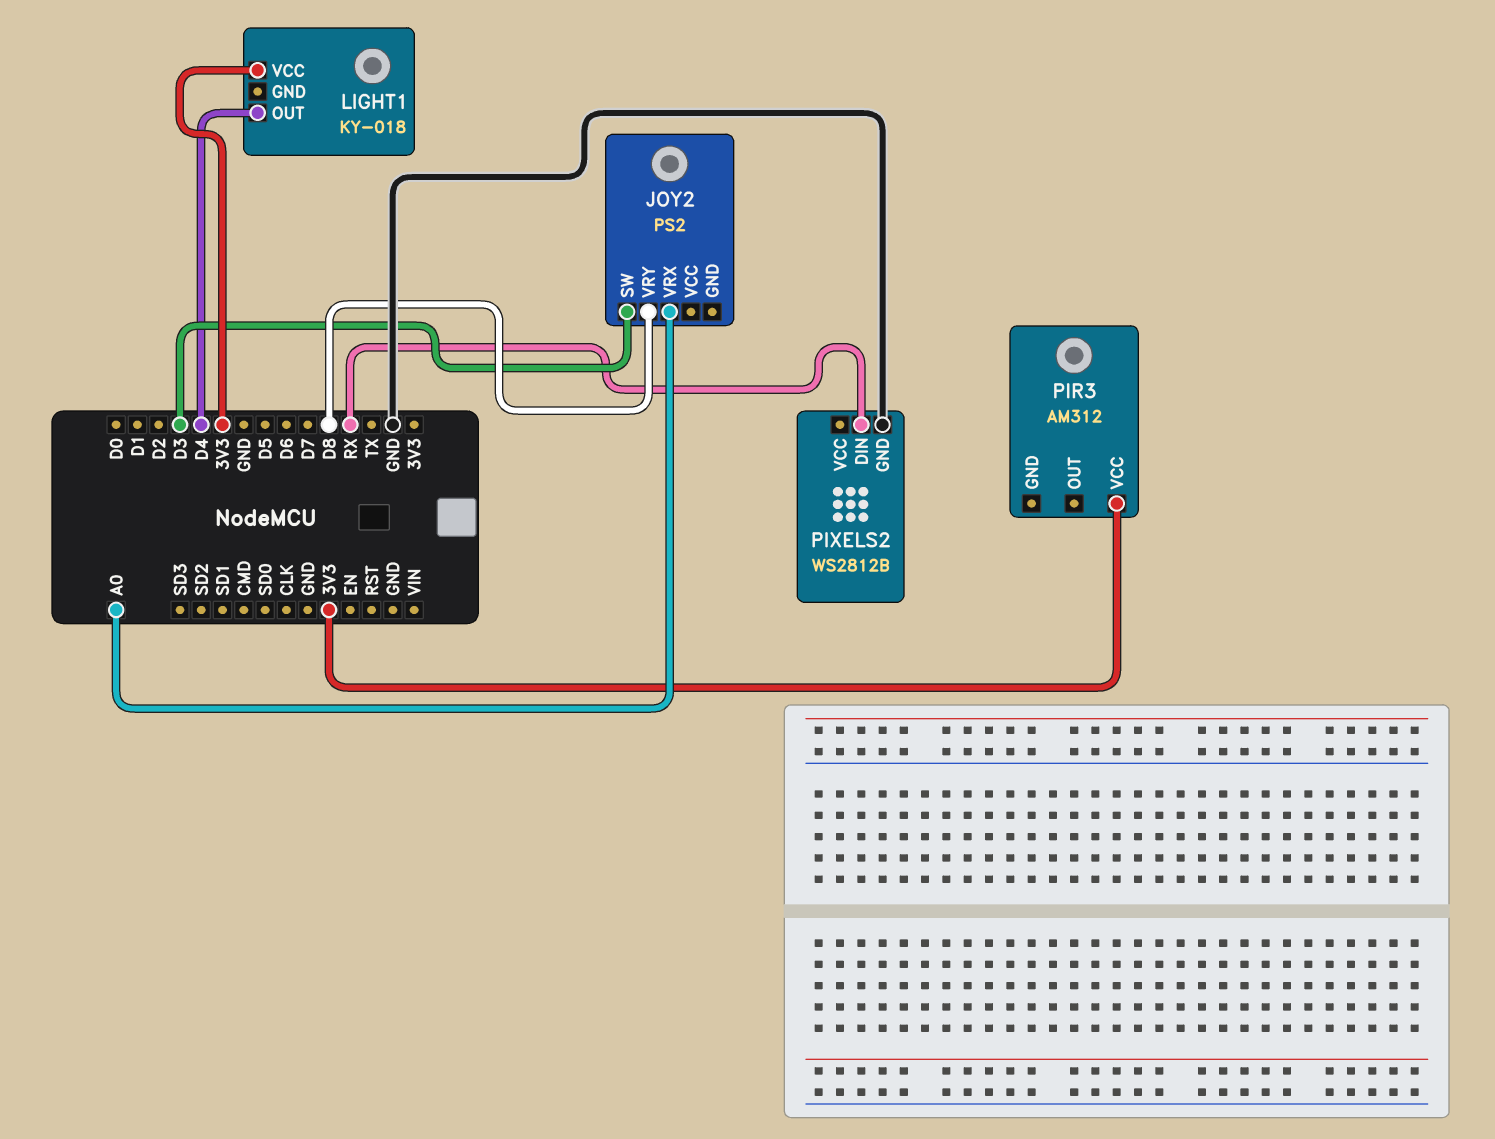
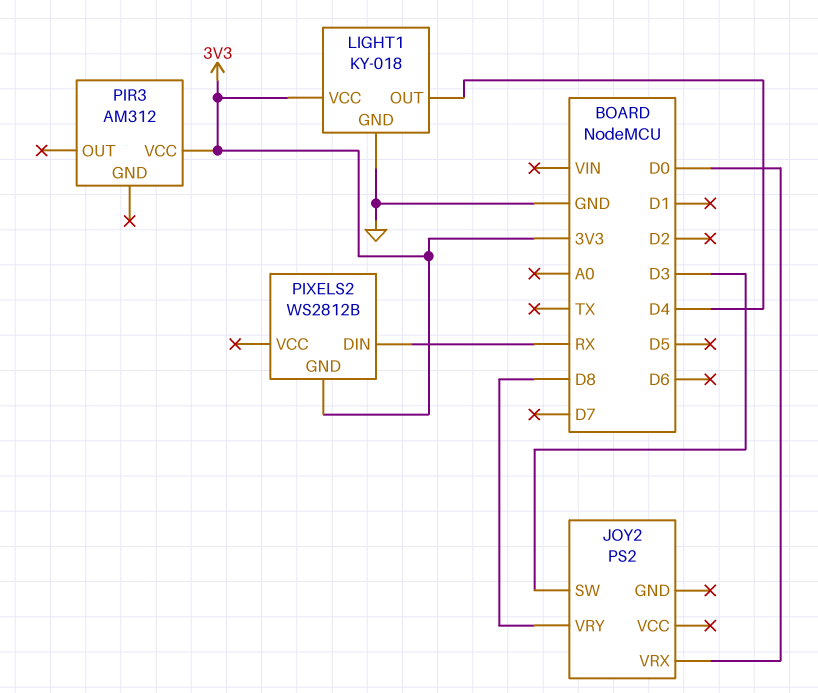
JOY2 pin VRX: A0 -> D0
LIGHT1 pin GND: none -> GND
PIXELS2 pin GND: GND -> 3V3

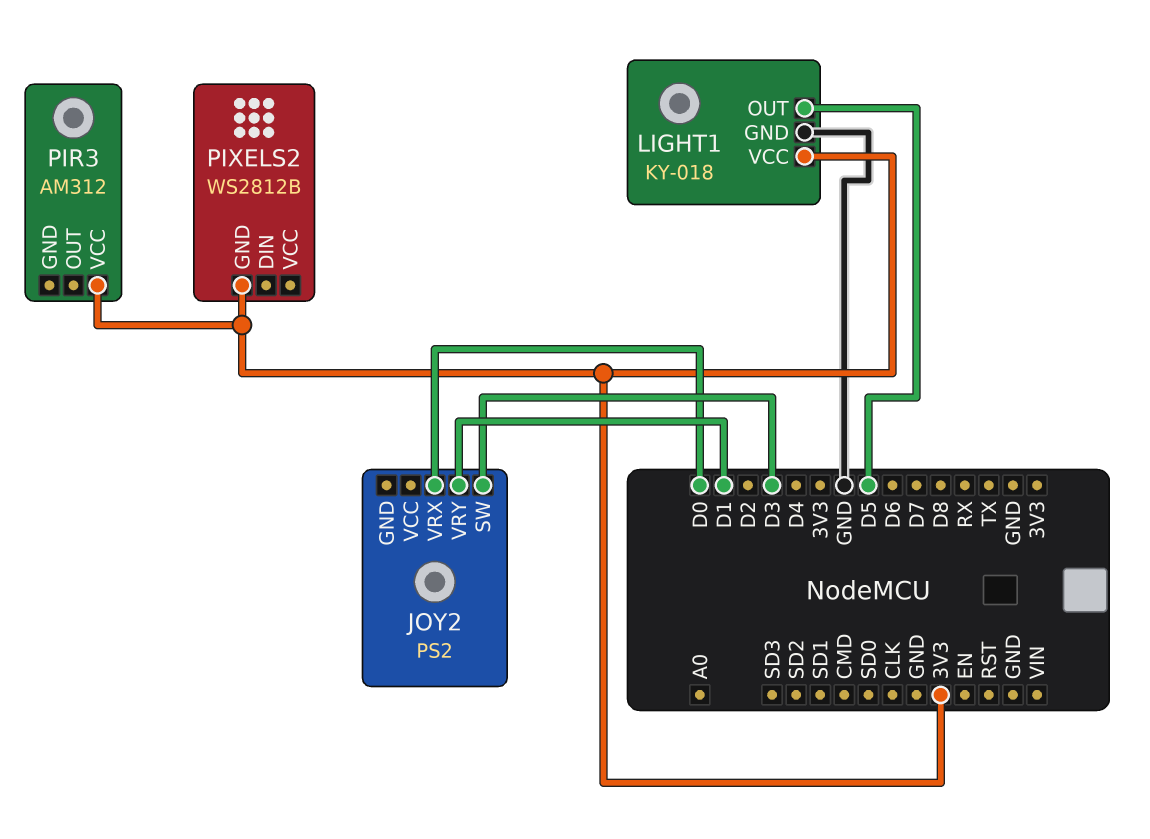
JOY2 pin VRY: D8 -> D1
LIGHT1 pin OUT: D4 -> D5
PIXELS2 pin DIN: RX -> none

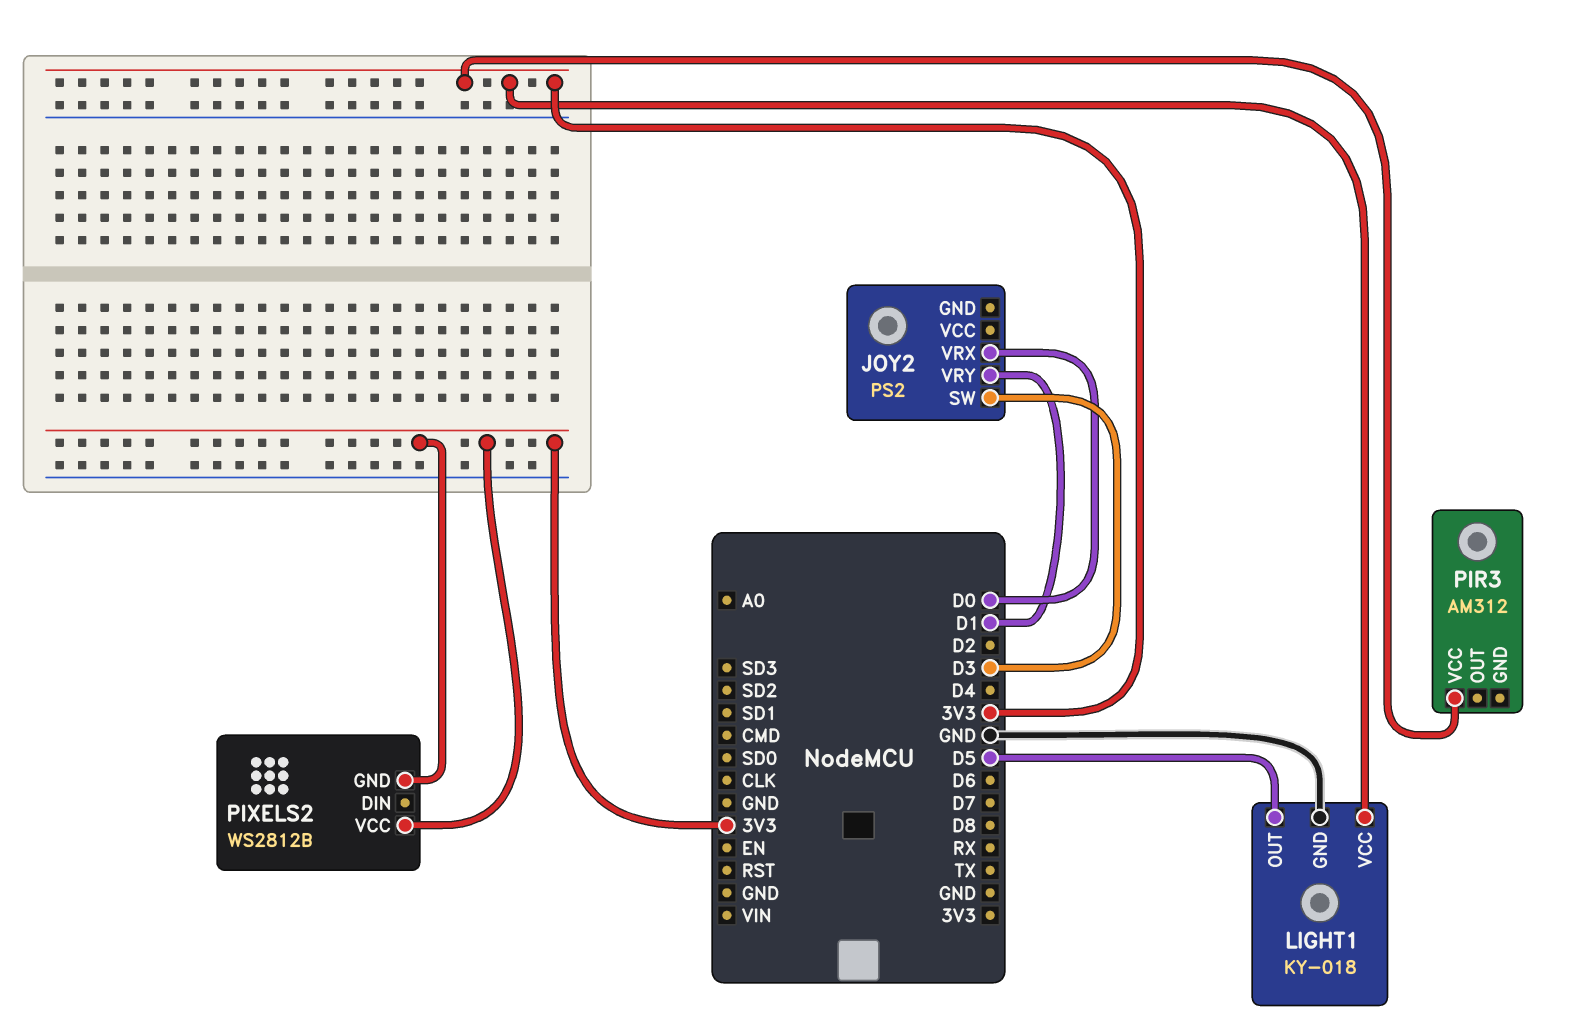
PIXELS2 pin VCC: none -> 3V3

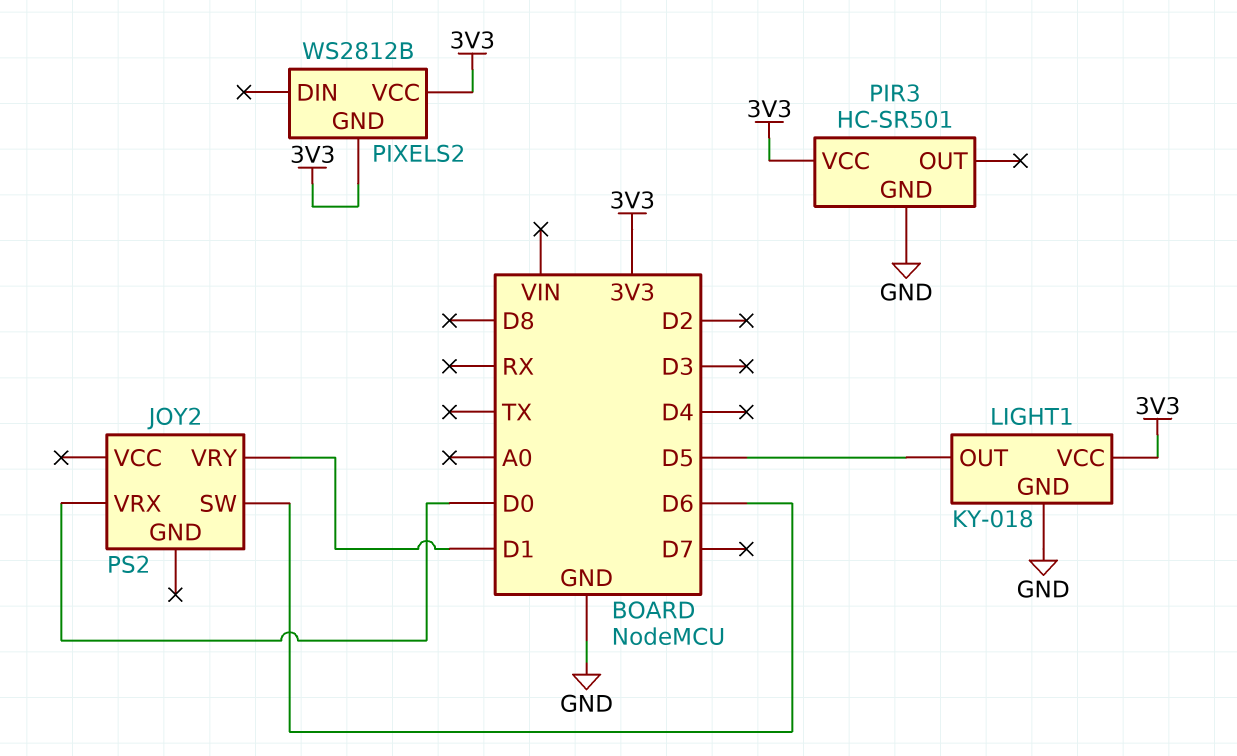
JOY2 pin SW: D3 -> D6
PIR3: AM312 -> HC-SR501
PIR3 pin GND: none -> GND

